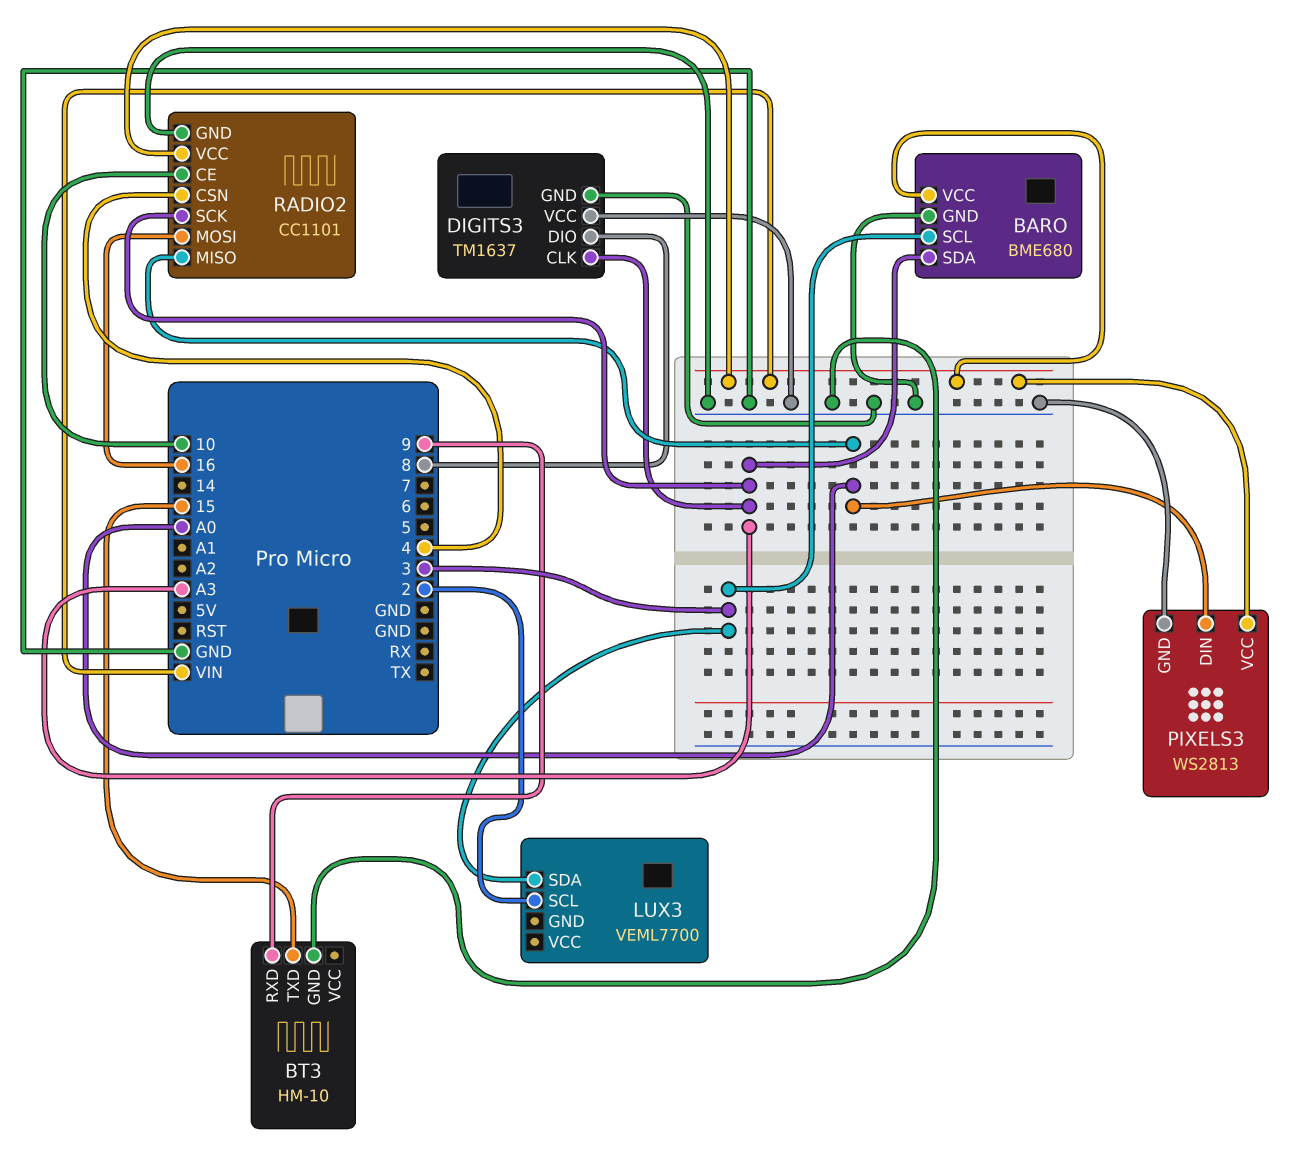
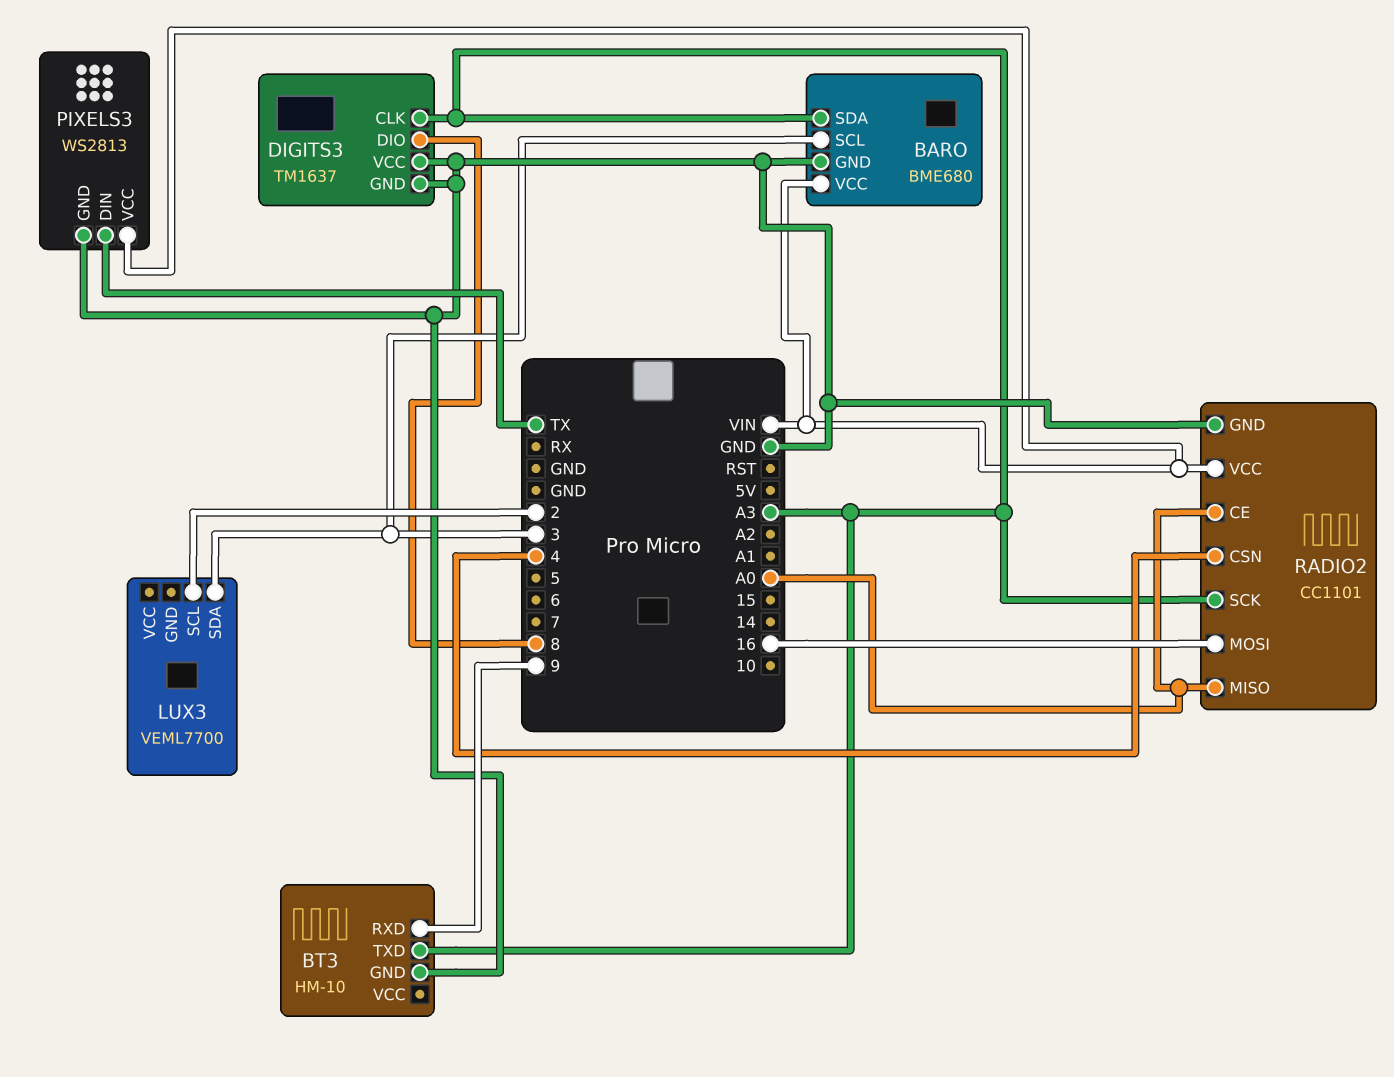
BT3 pin TXD: 15 -> A3
PIXELS3 pin DIN: A0 -> TX
RADIO2 pin CE: 10 -> A0

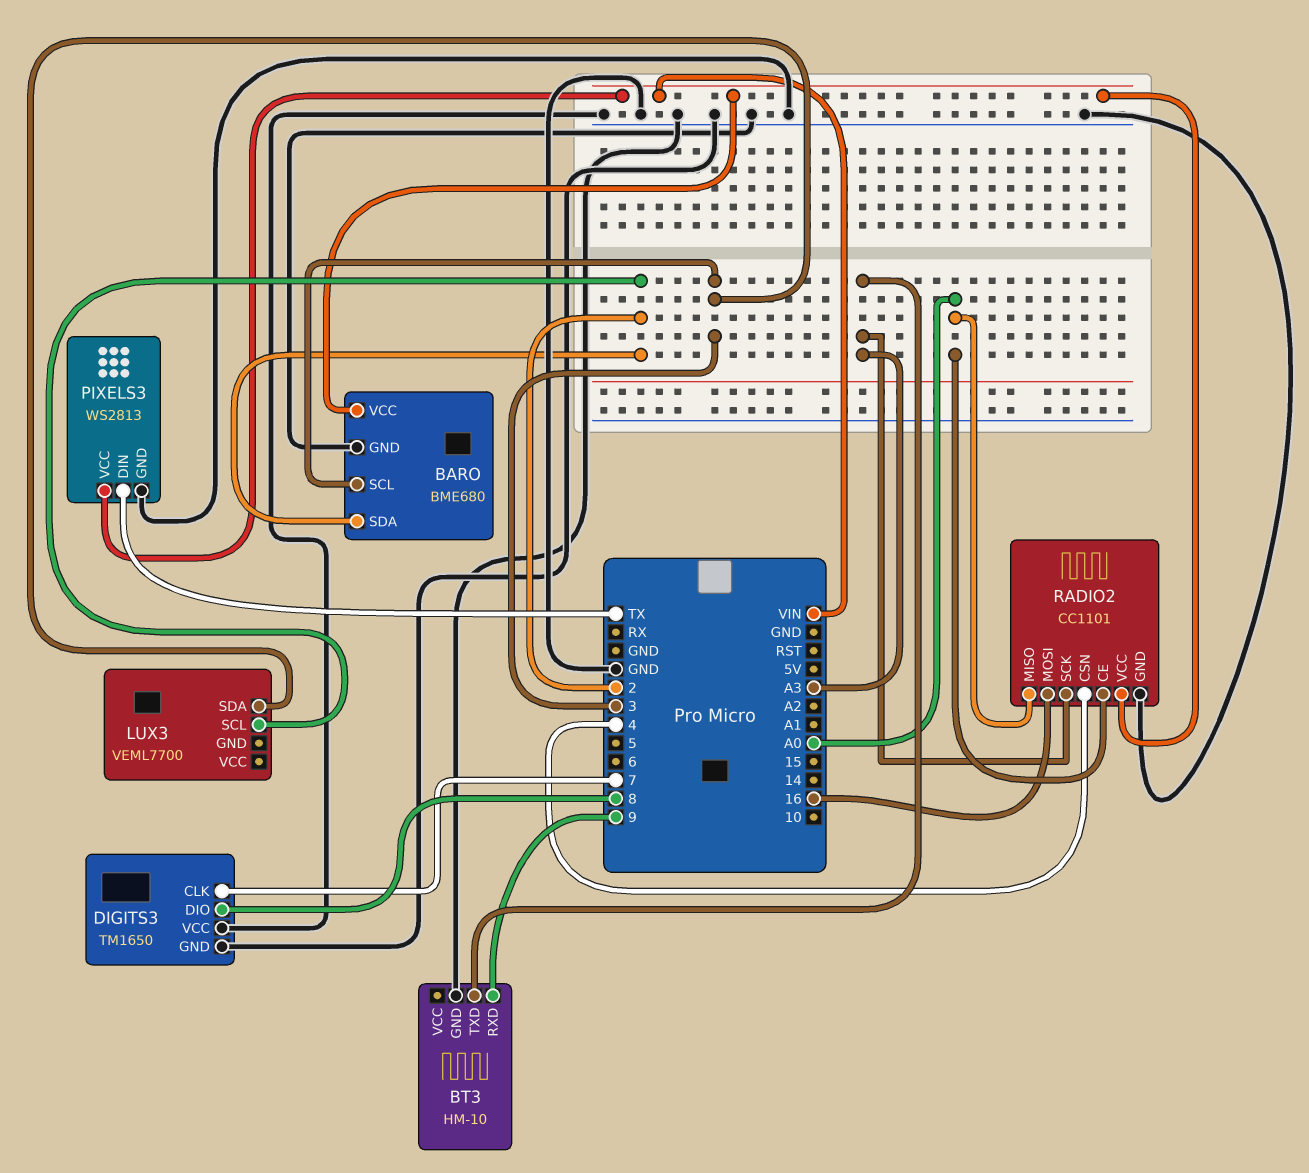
BARO pin SDA: A3 -> 2
DIGITS3: TM1637 -> TM1650
DIGITS3 pin CLK: A3 -> 7

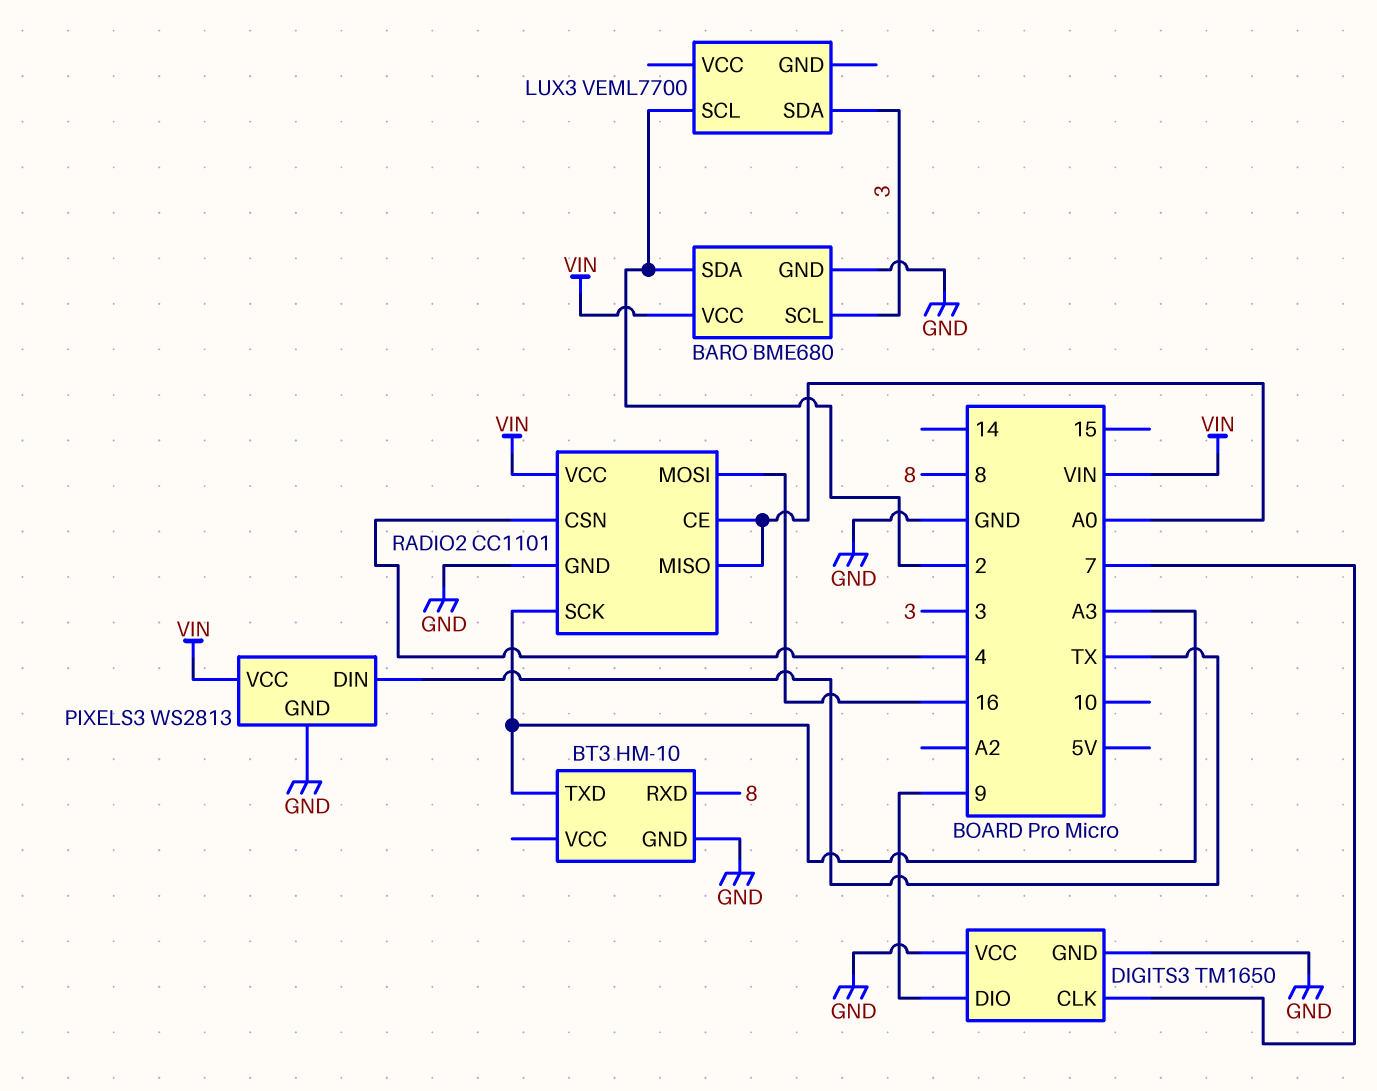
BT3 pin RXD: 9 -> 8
DIGITS3 pin DIO: 8 -> 9

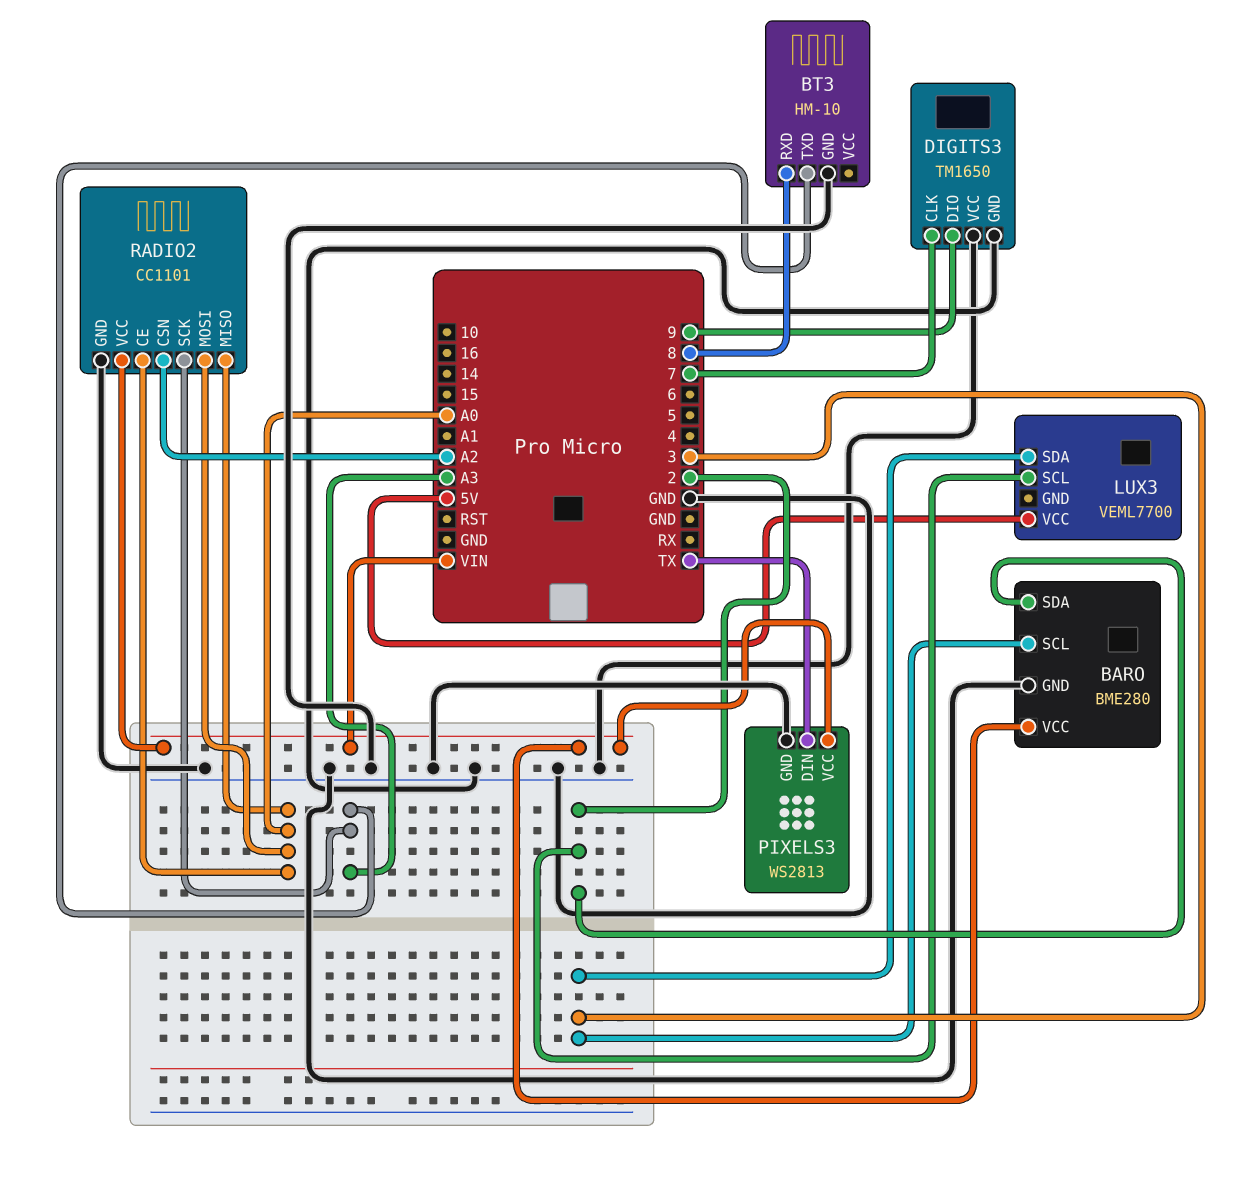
BARO: BME680 -> BME280
LUX3 pin VCC: none -> 5V
RADIO2 pin CSN: 4 -> A2
RADIO2 pin MOSI: 16 -> A0

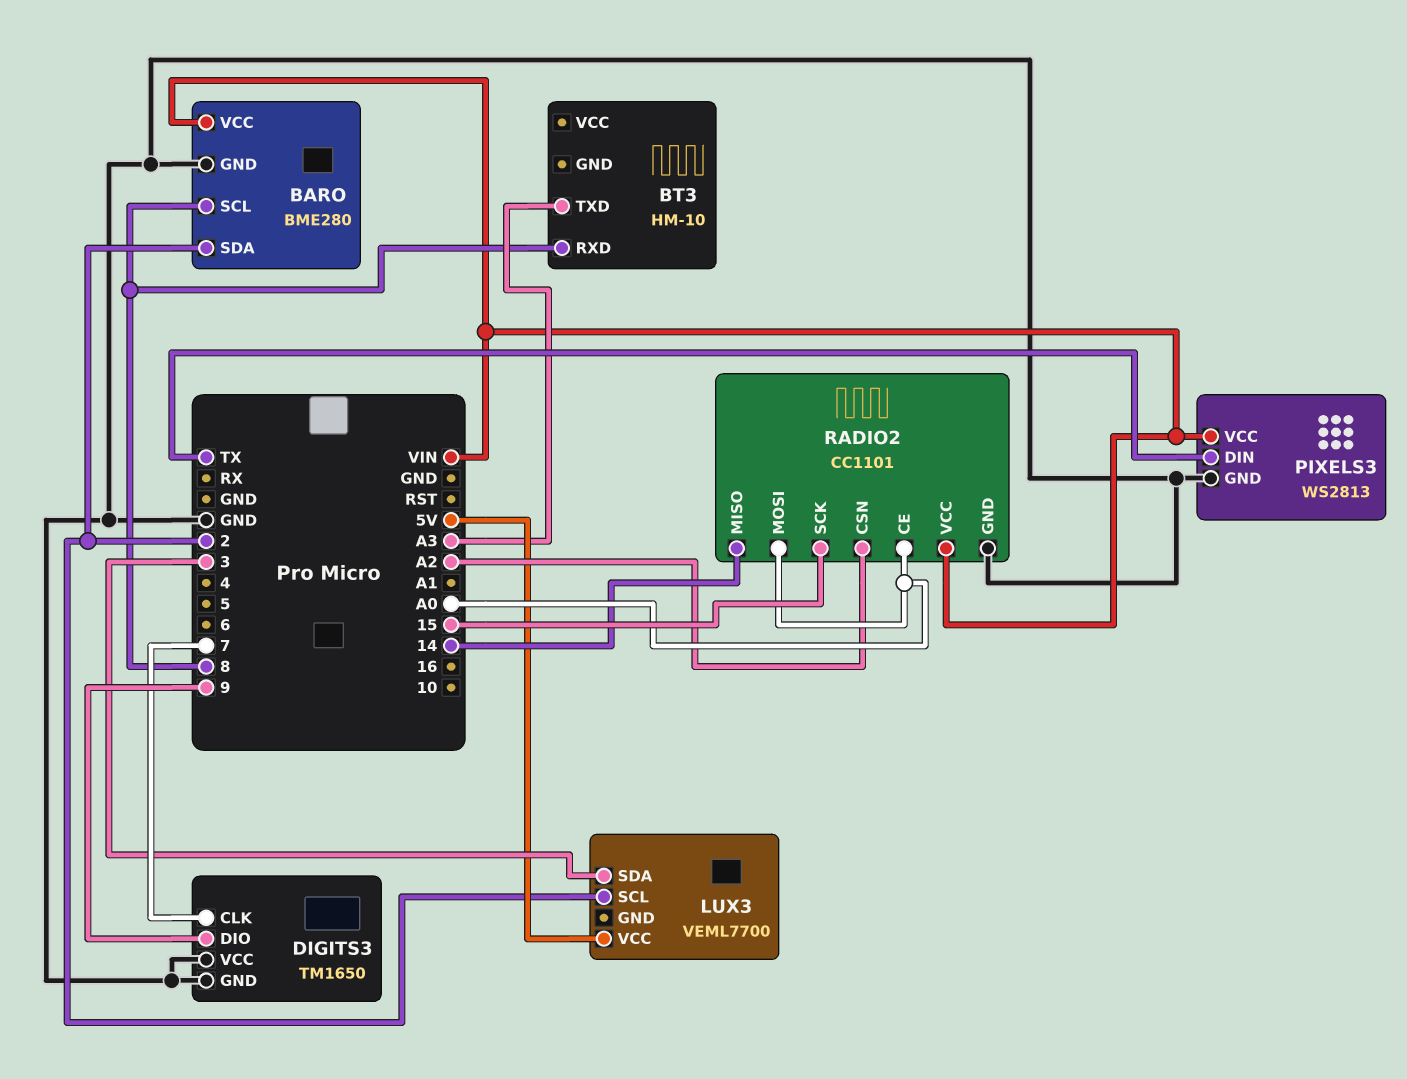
BARO pin SCL: 3 -> 8
BT3 pin GND: GND -> none
RADIO2 pin MISO: A0 -> 14
RADIO2 pin SCK: A3 -> 15

